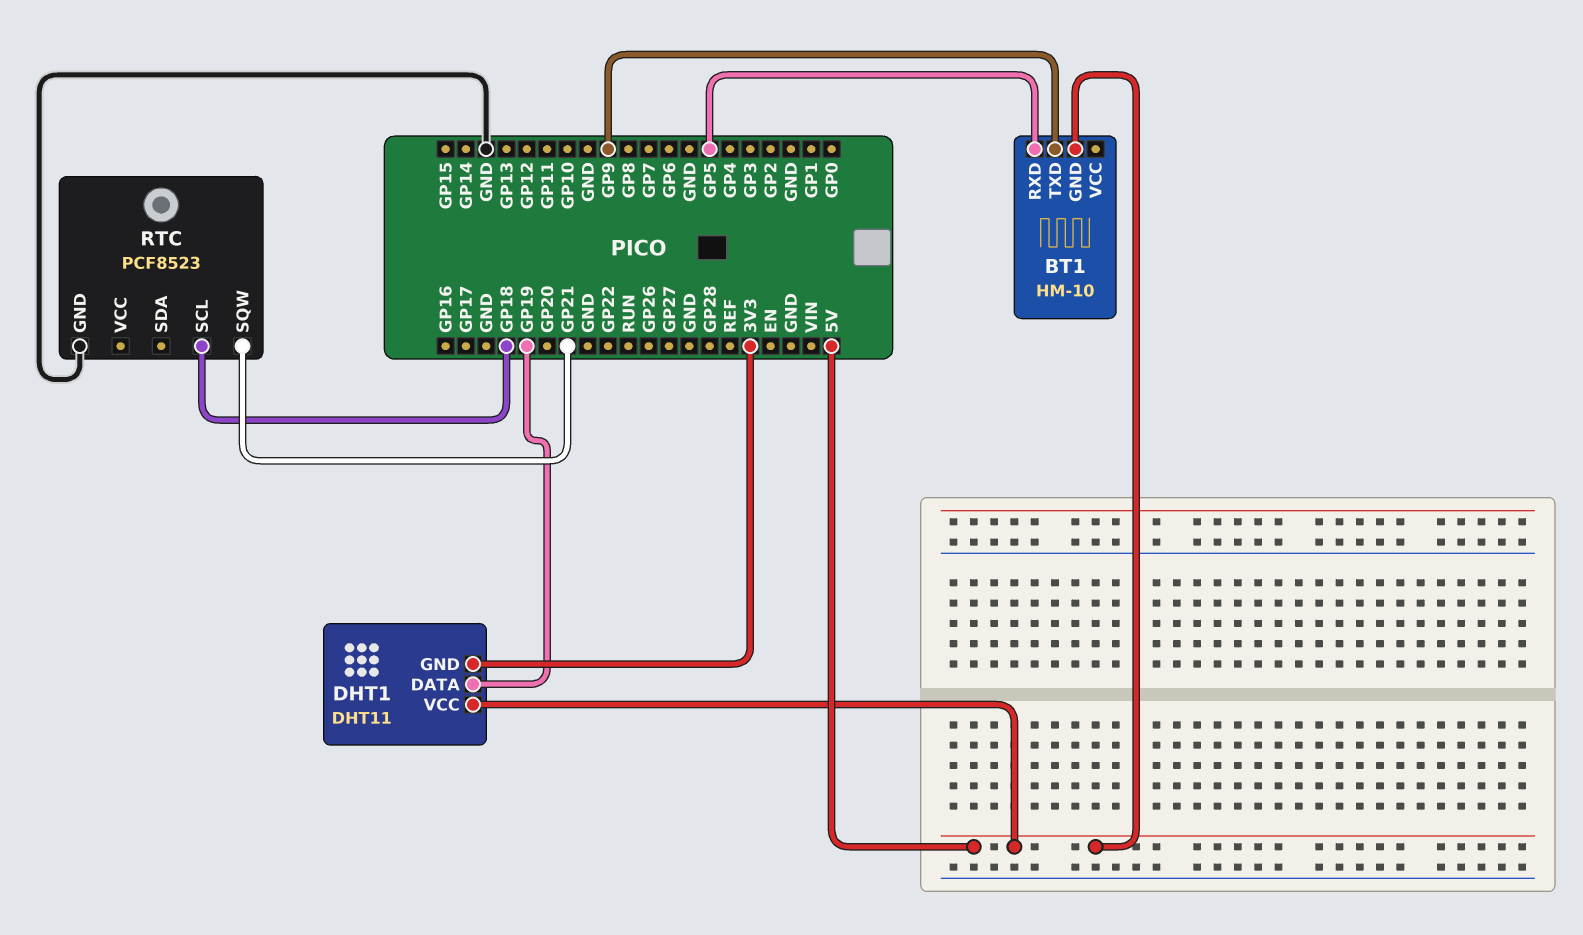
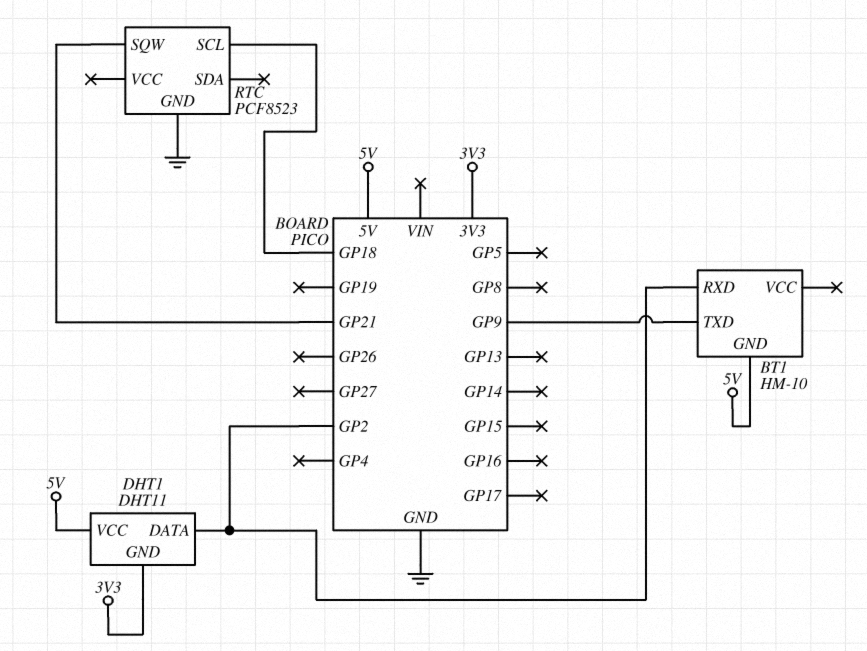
BT1 pin RXD: GP5 -> GP2
DHT1 pin DATA: GP19 -> GP2

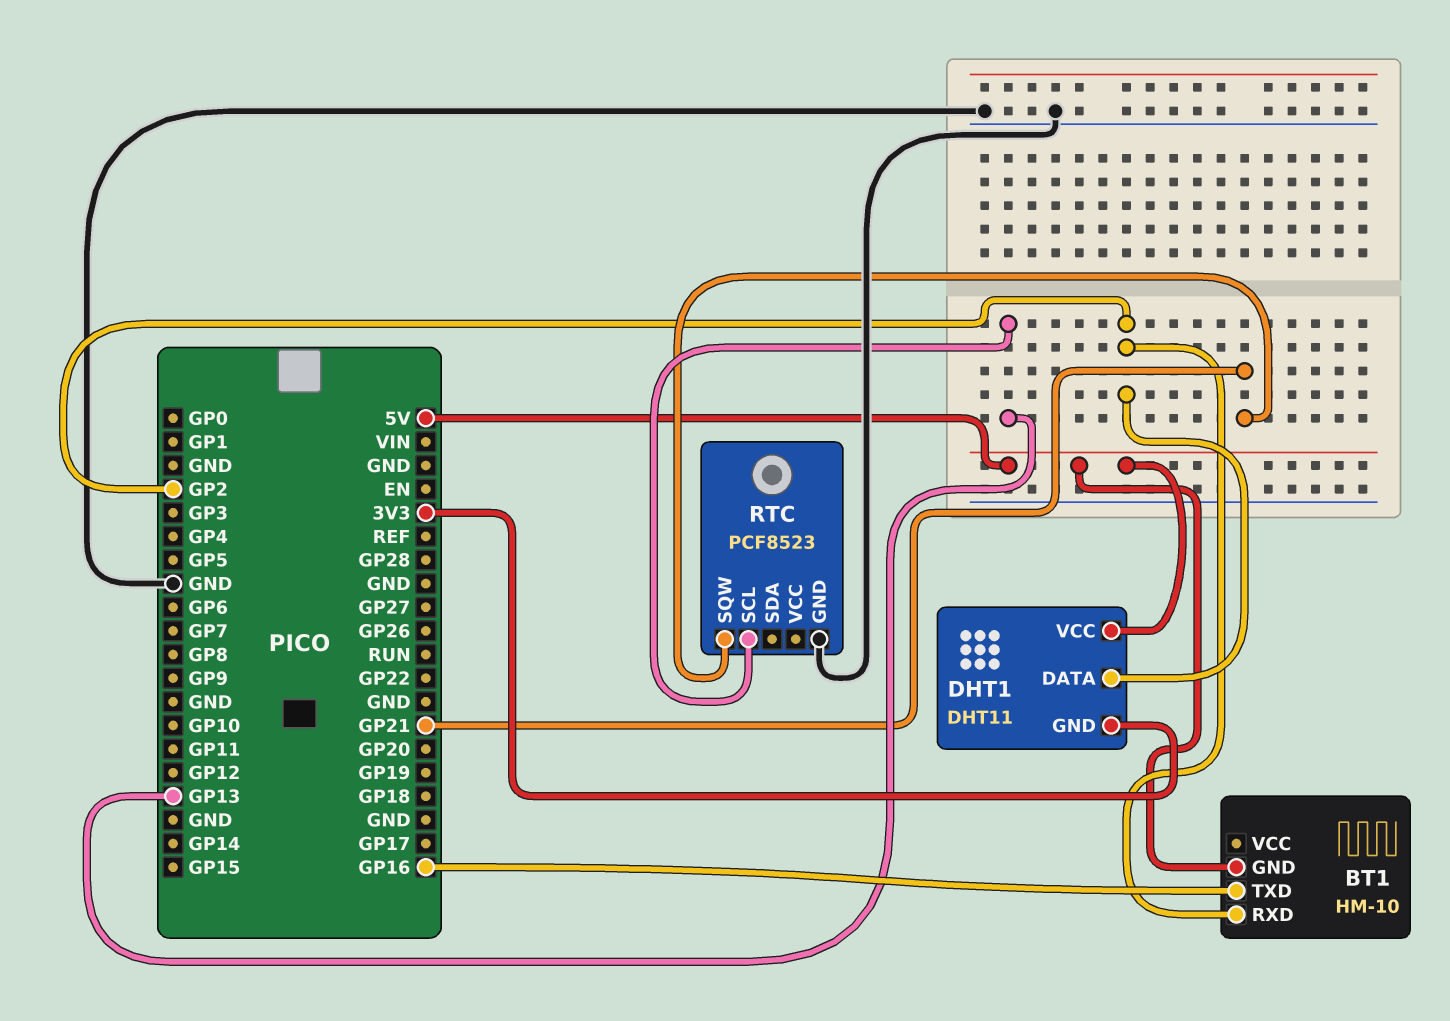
BT1 pin TXD: GP9 -> GP16
RTC pin SCL: GP18 -> GP13

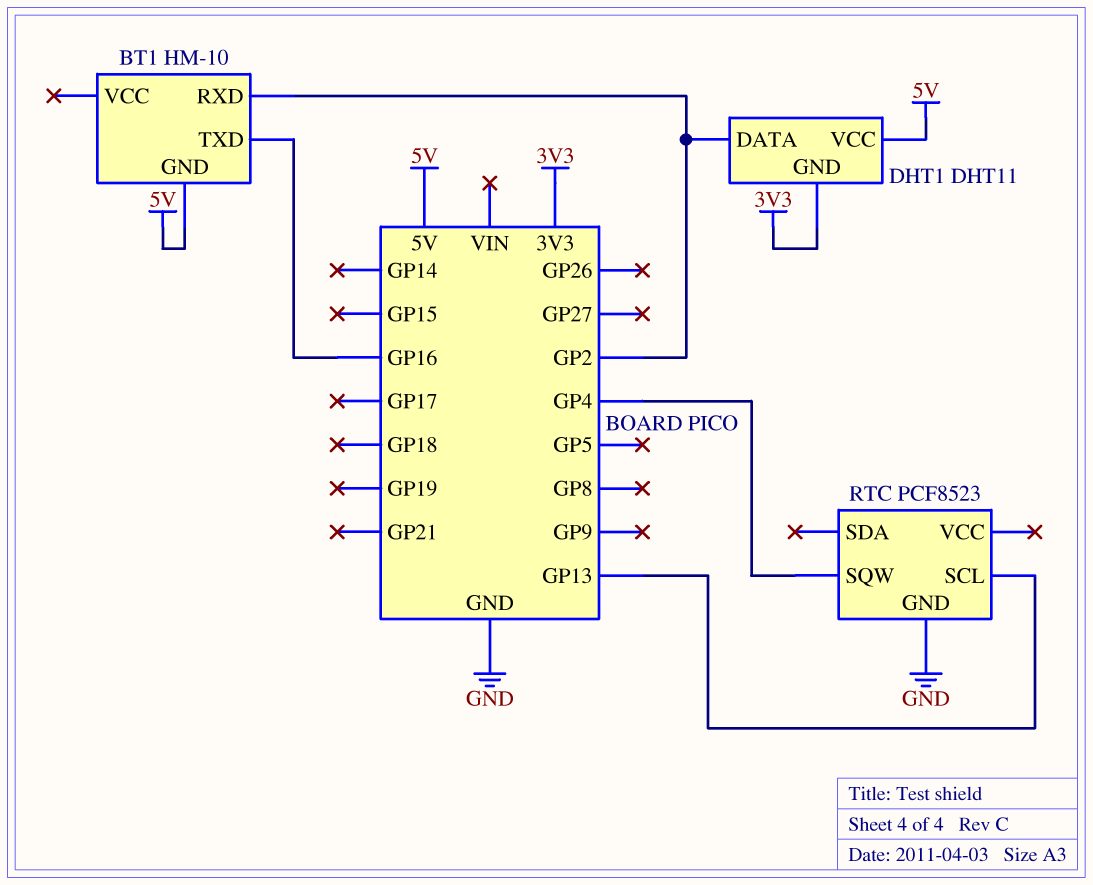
RTC pin SQW: GP21 -> GP4

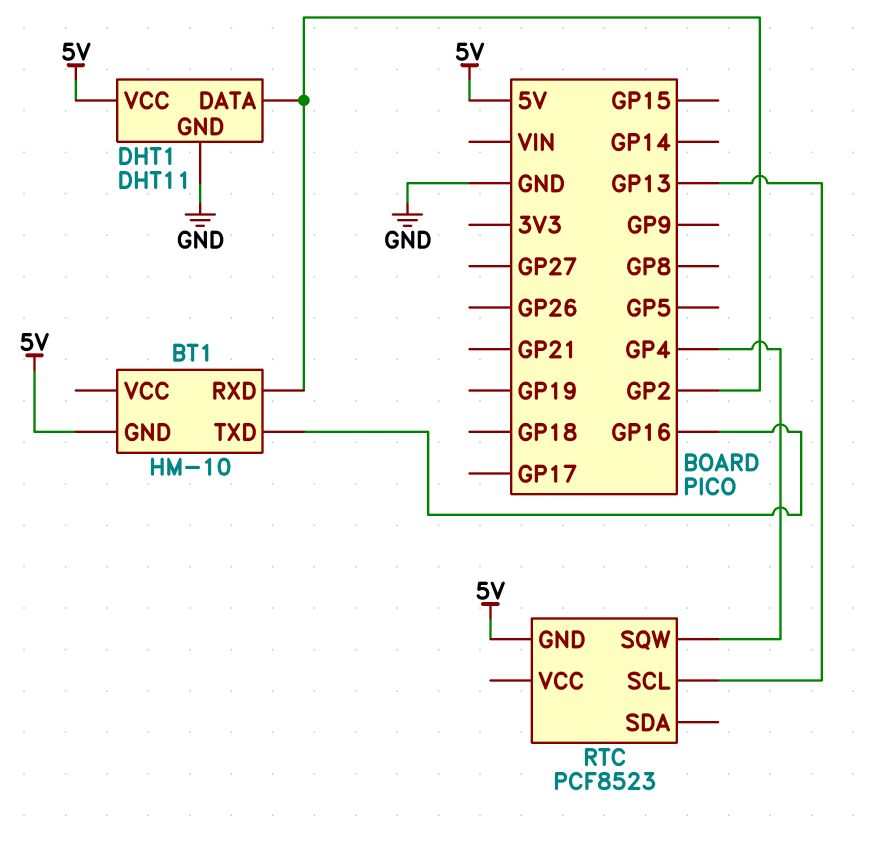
DHT1 pin GND: 3V3 -> GND
RTC pin GND: GND -> 5V

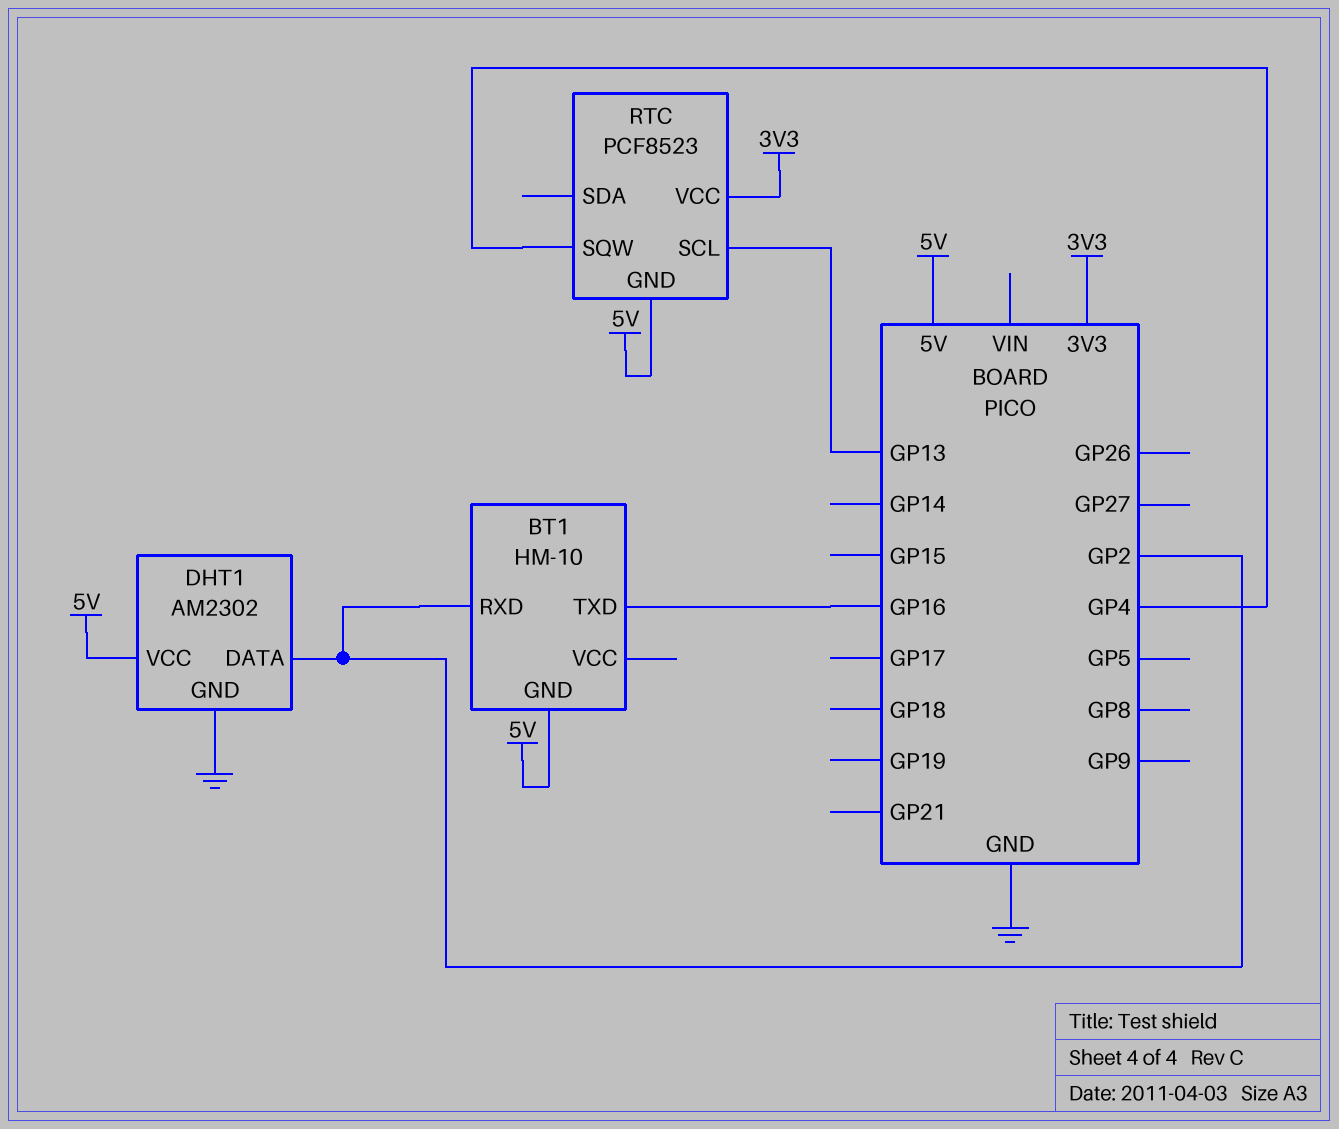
DHT1: DHT11 -> AM2302
RTC pin VCC: none -> 3V3

